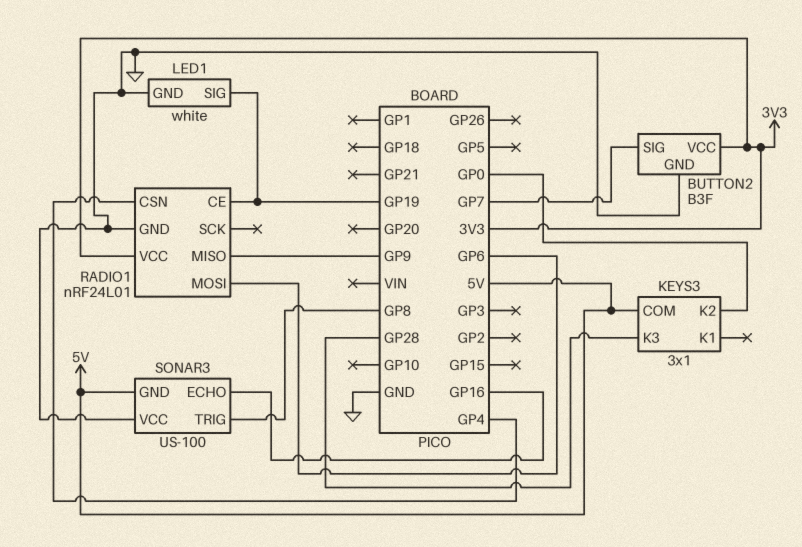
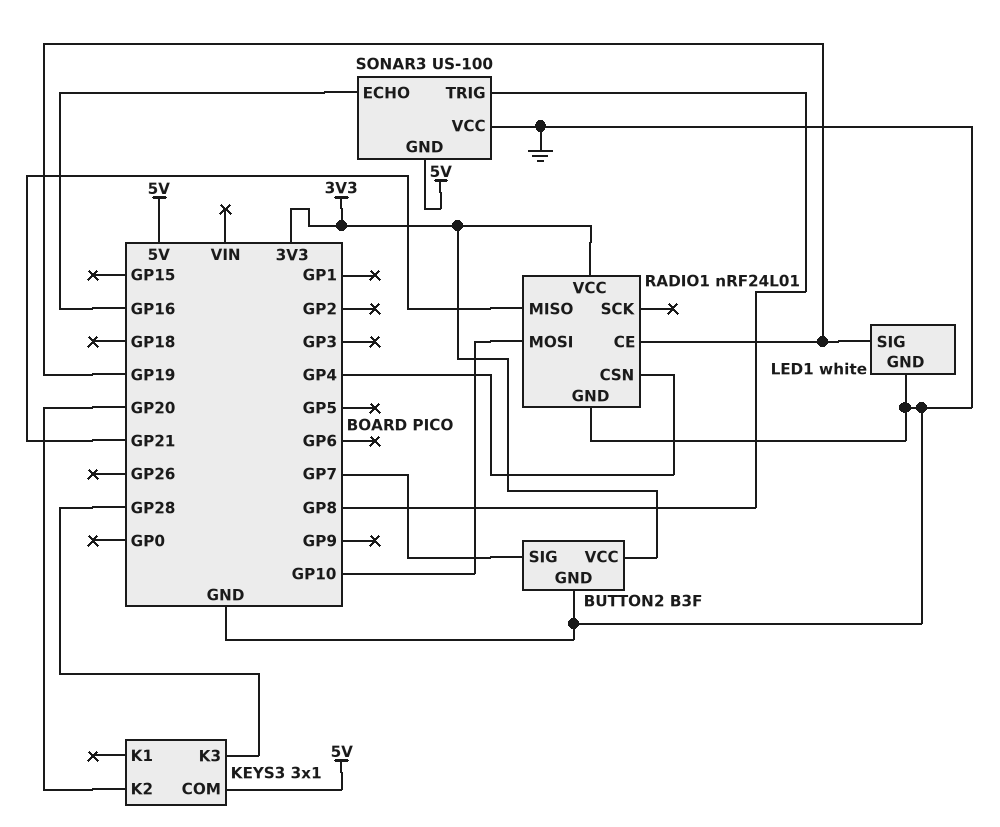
KEYS3 pin K2: GP0 -> GP20
RADIO1 pin MISO: GP9 -> GP21
RADIO1 pin MOSI: GP6 -> GP10

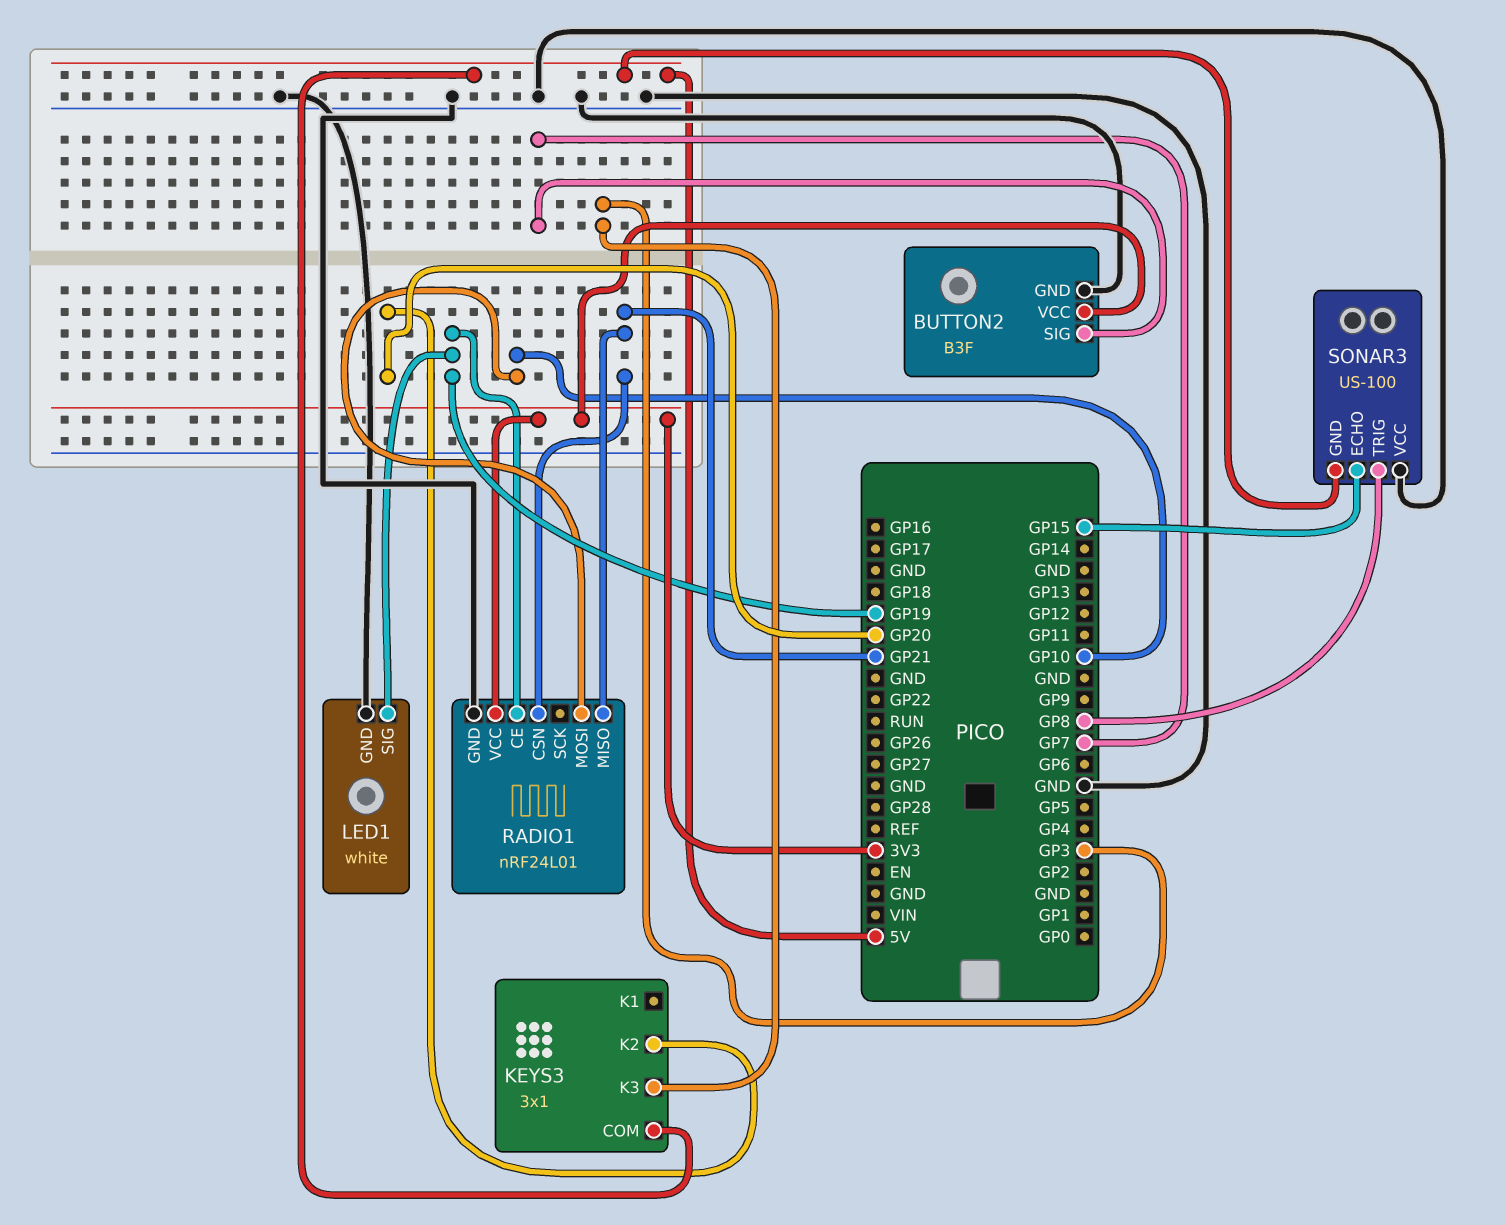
KEYS3 pin K3: GP28 -> GP3
RADIO1 pin CSN: GP4 -> GP21
SONAR3 pin ECHO: GP16 -> GP15

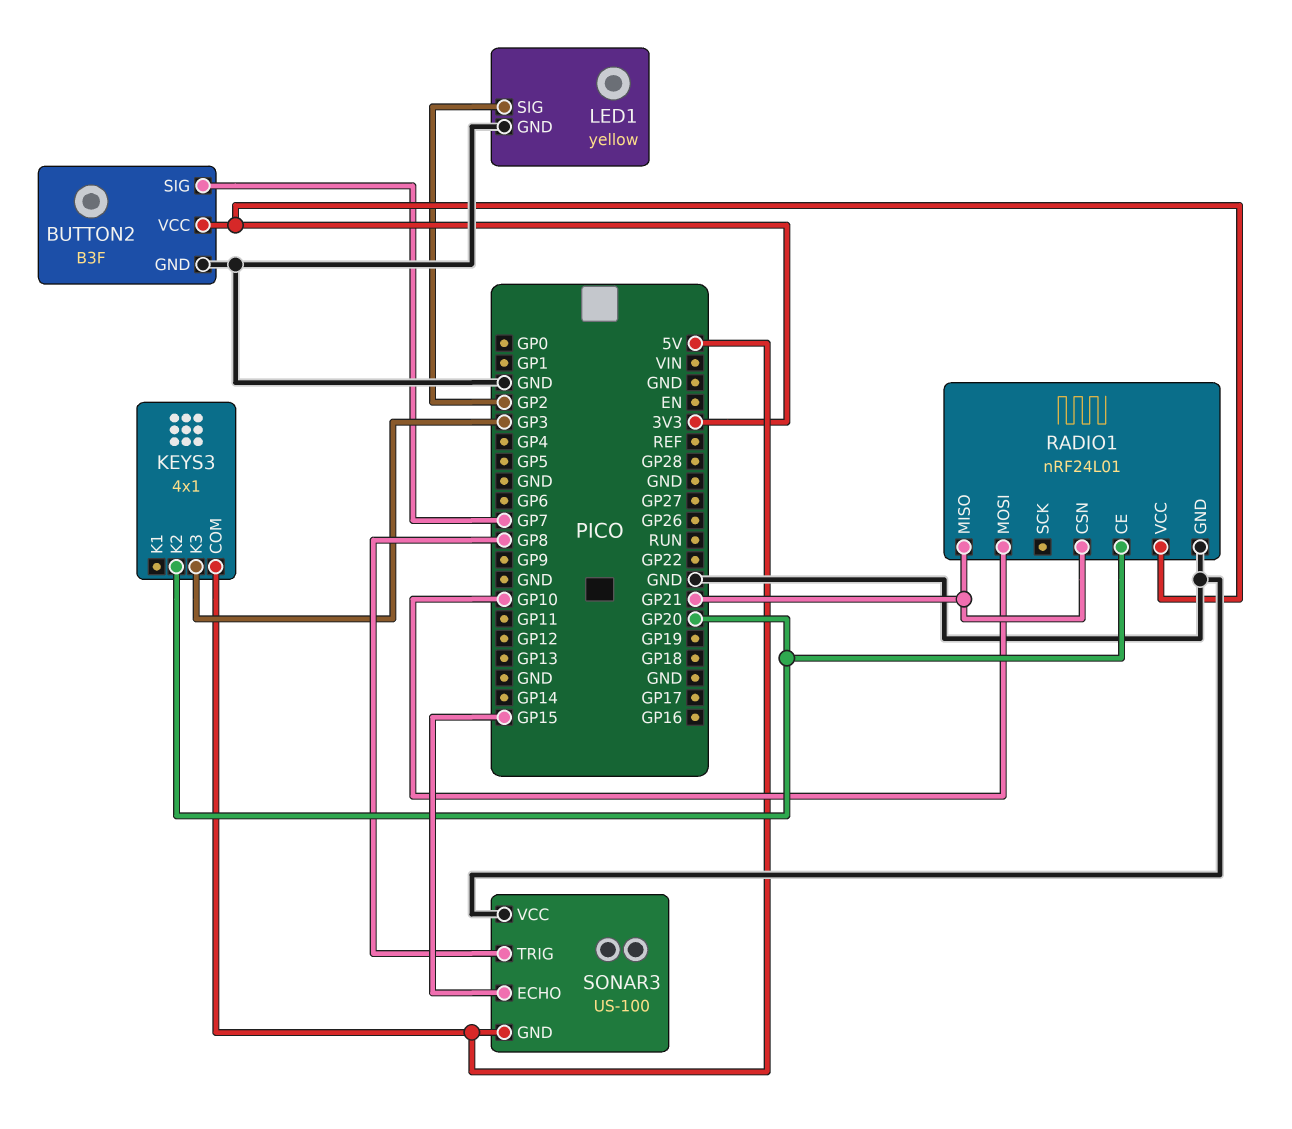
KEYS3: 3x1 -> 4x1
LED1: white -> yellow
LED1 pin SIG: GP19 -> GP2
RADIO1 pin CE: GP19 -> GP20

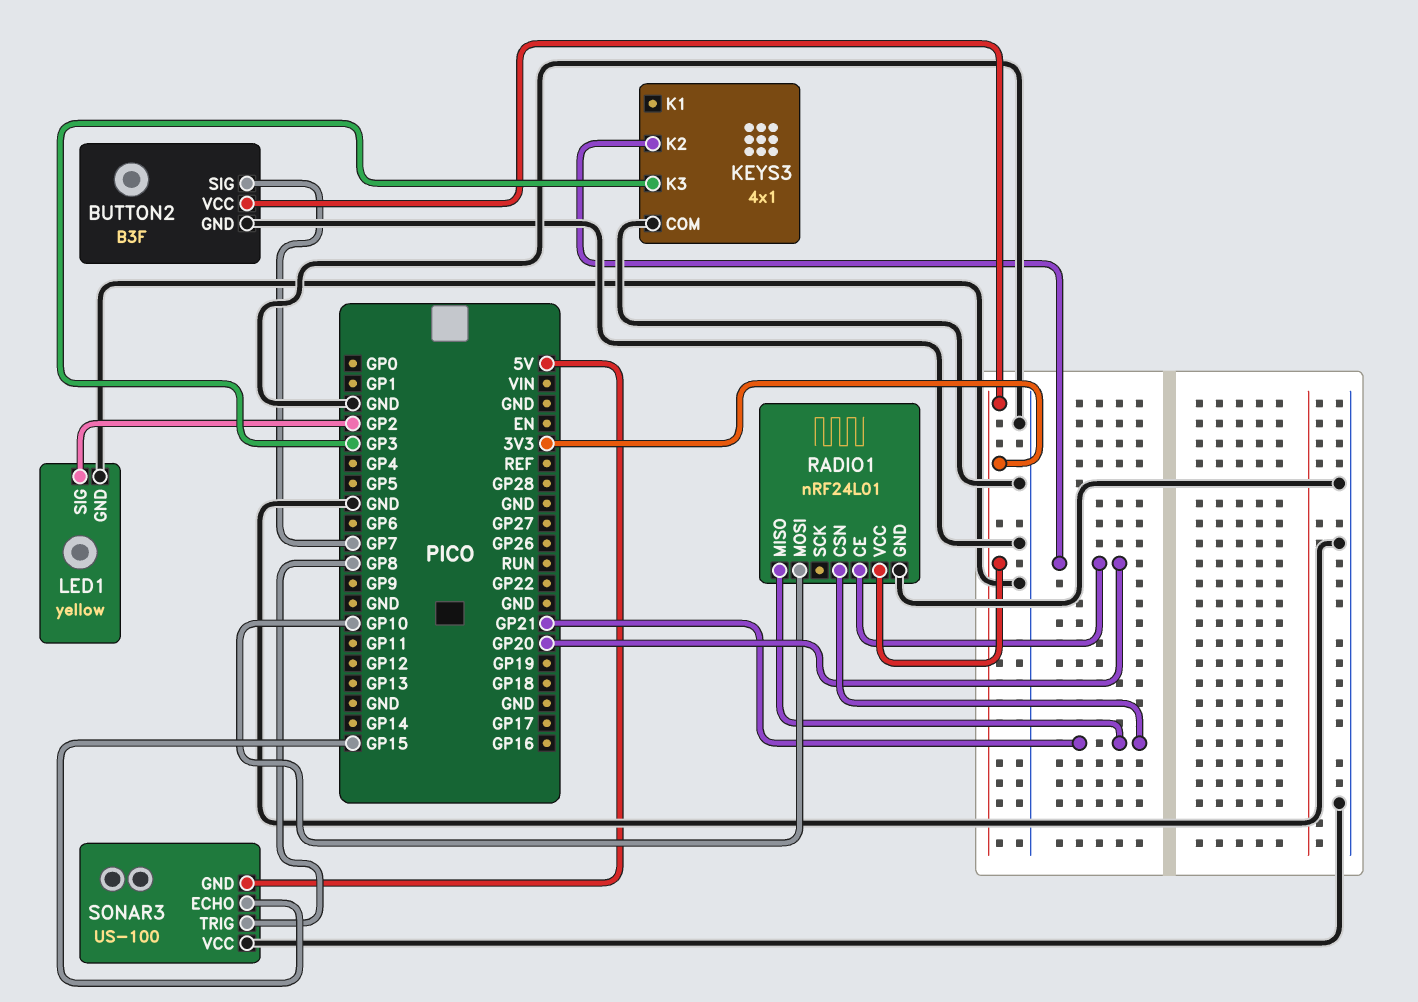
KEYS3 pin COM: 5V -> GND

